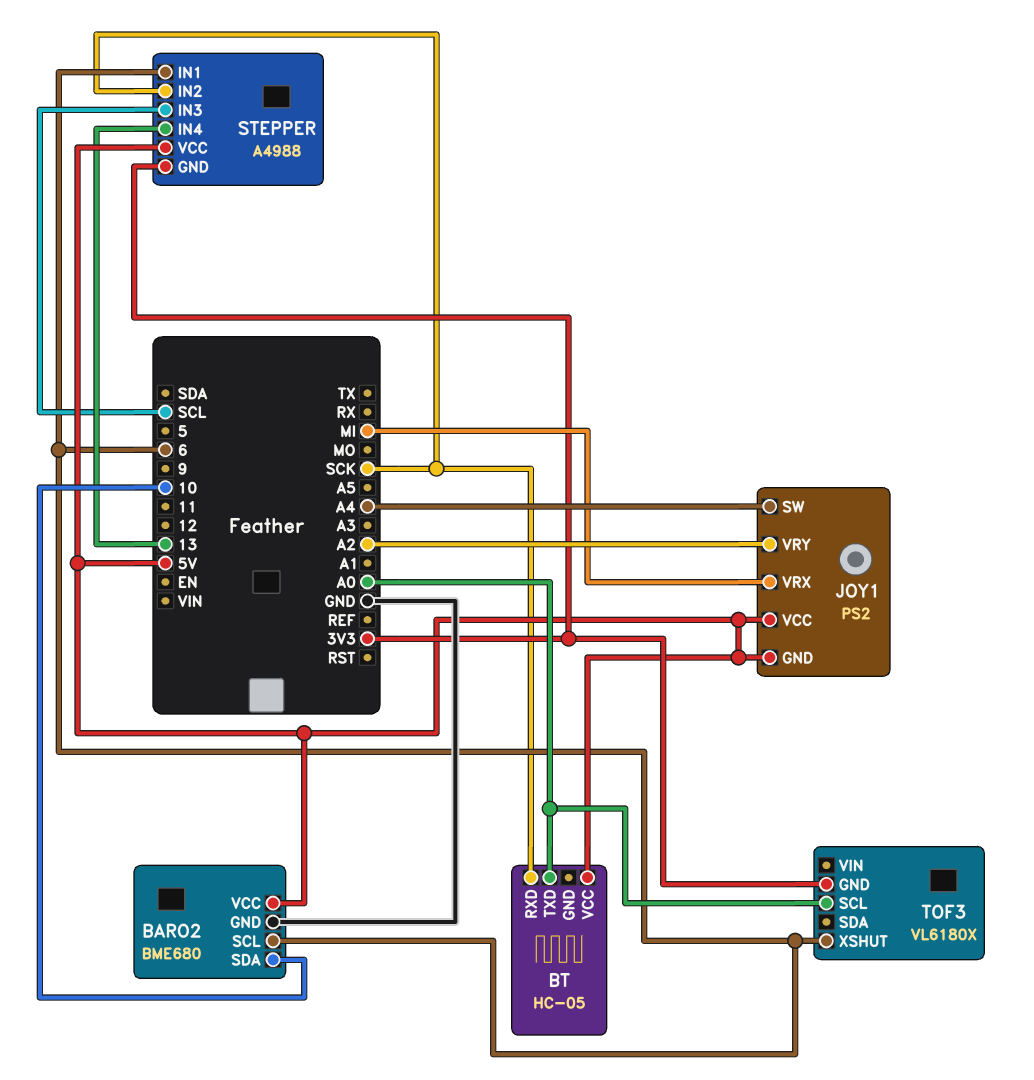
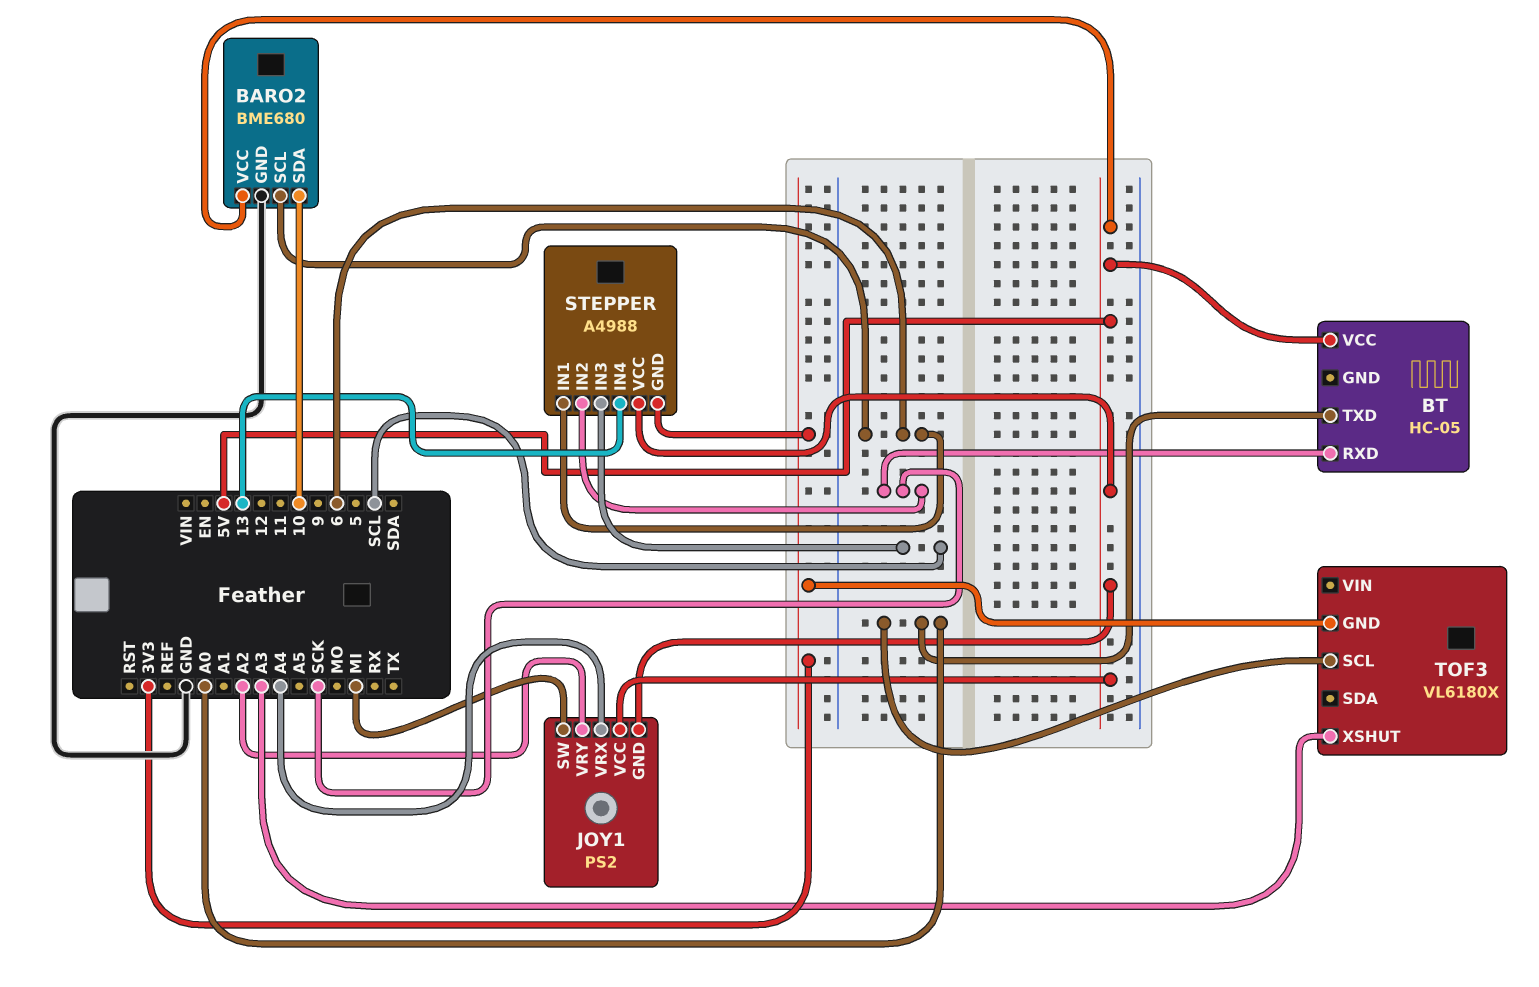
JOY1 pin SW: A4 -> MI
JOY1 pin VRX: MI -> A4
TOF3 pin XSHUT: 6 -> A3

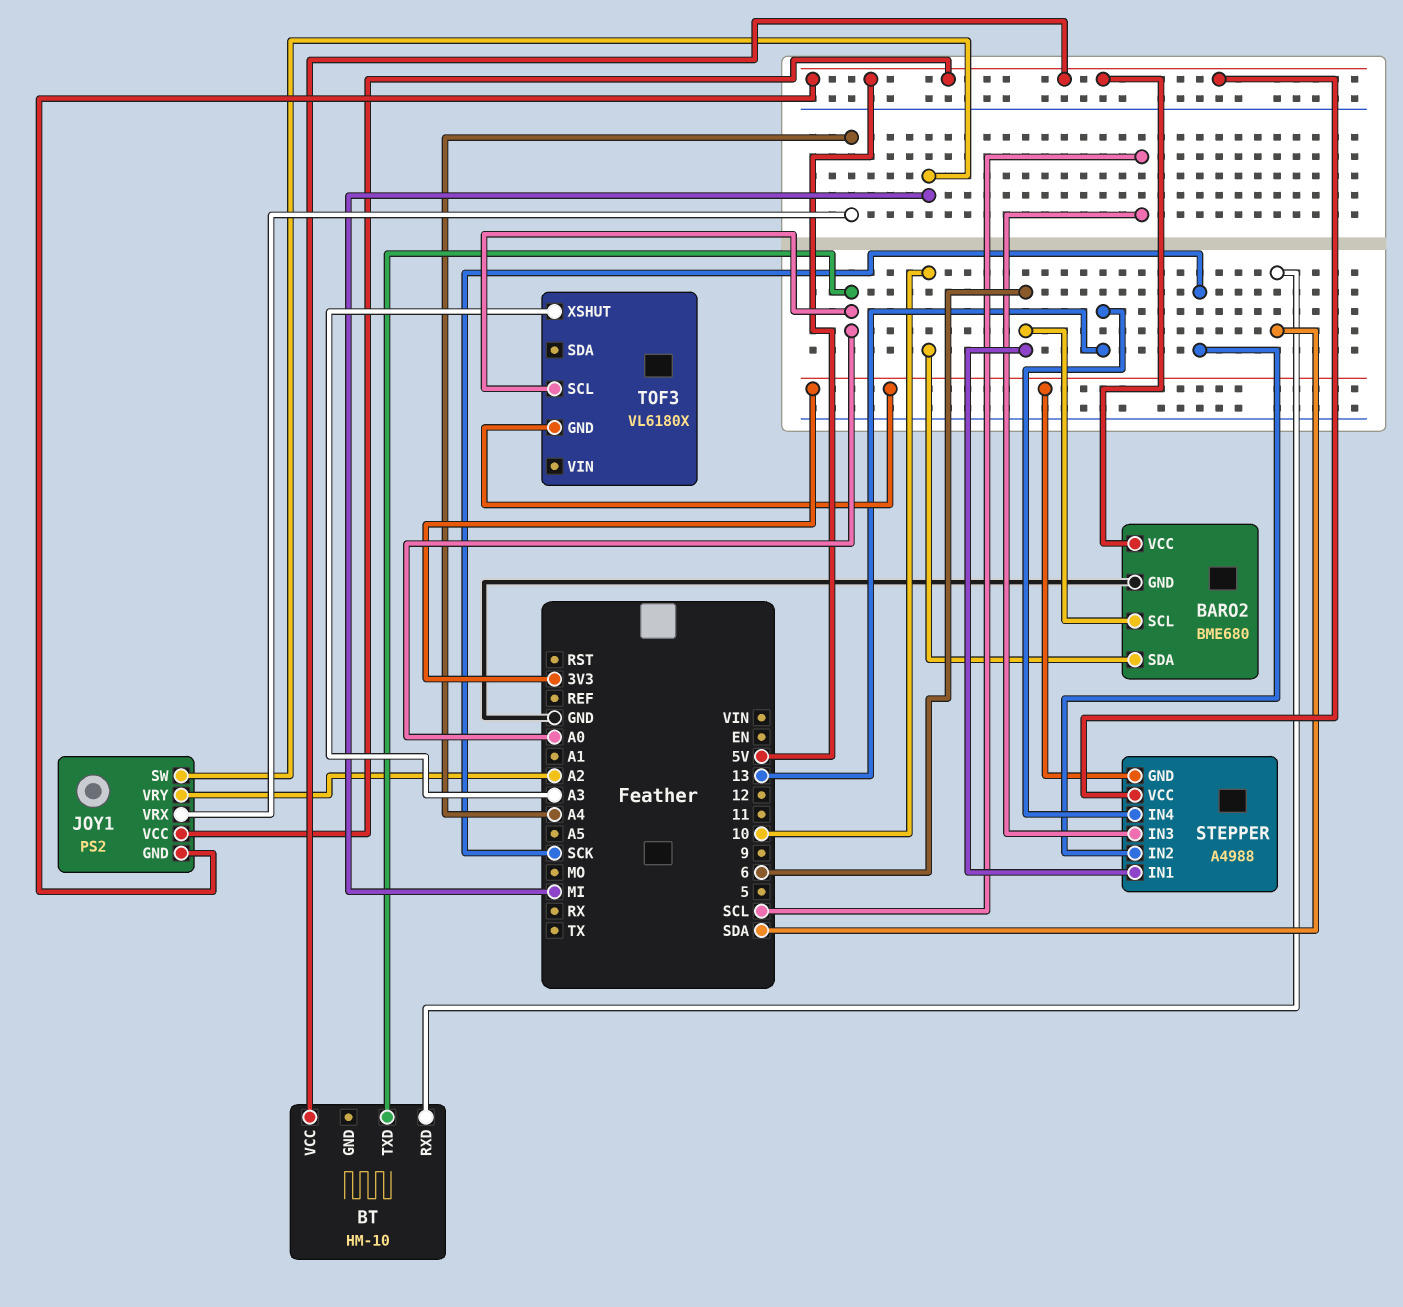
BT: HC-05 -> HM-10
BT pin RXD: SCK -> SDA

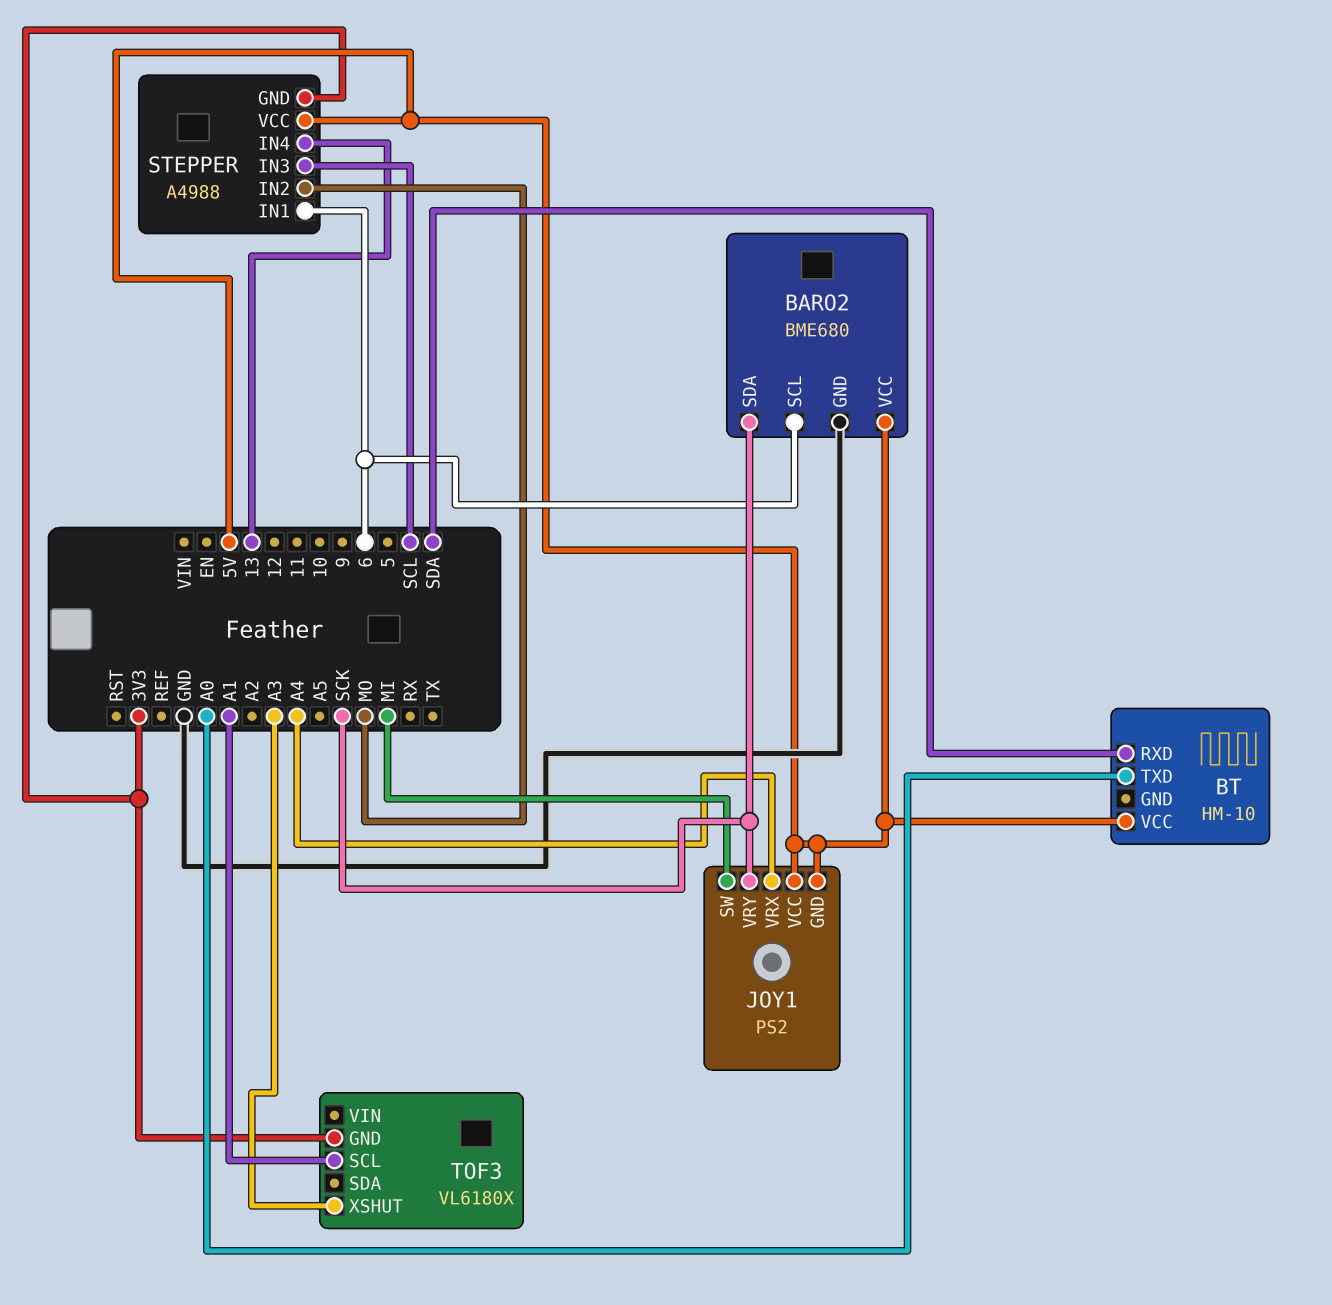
BARO2 pin SDA: 10 -> SCK
JOY1 pin VRY: A2 -> SCK
STEPPER pin IN2: SCK -> MO
TOF3 pin SCL: A0 -> A1

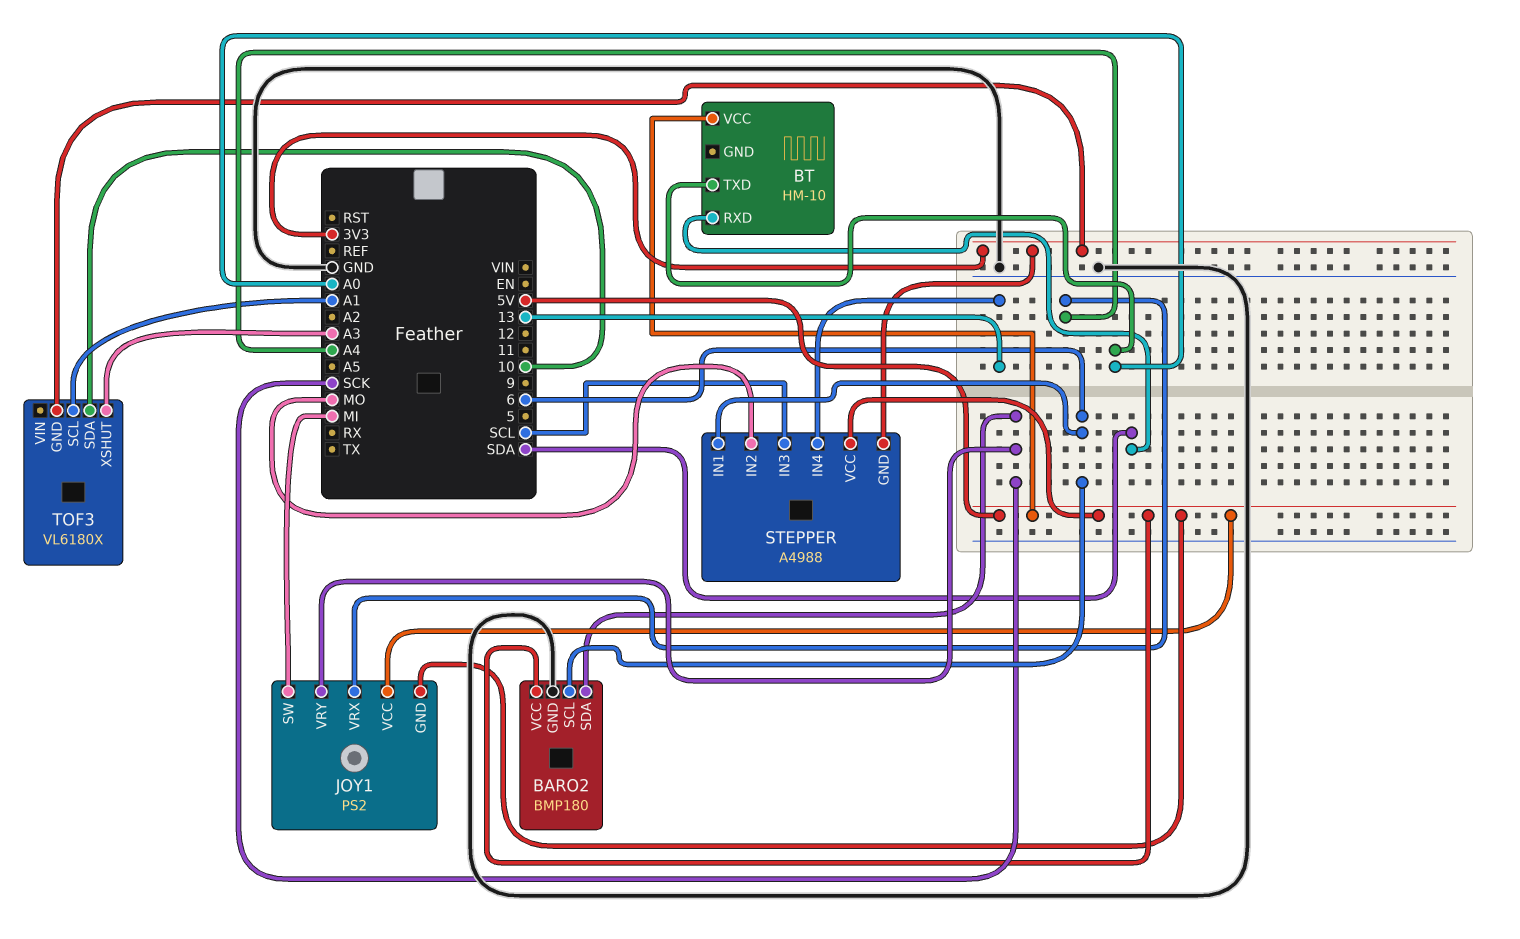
BARO2: BME680 -> BMP180
TOF3 pin SDA: none -> 10

